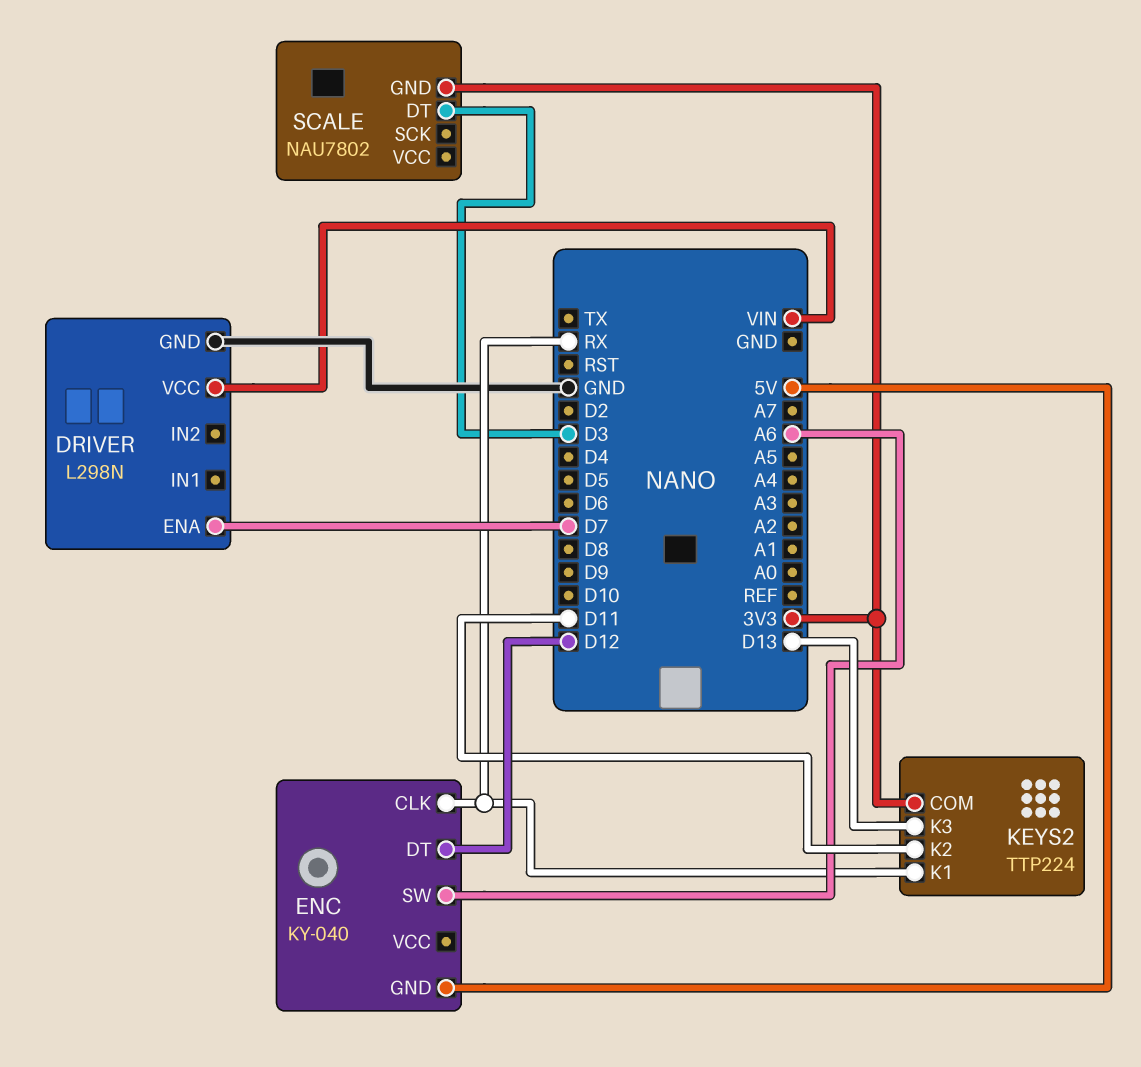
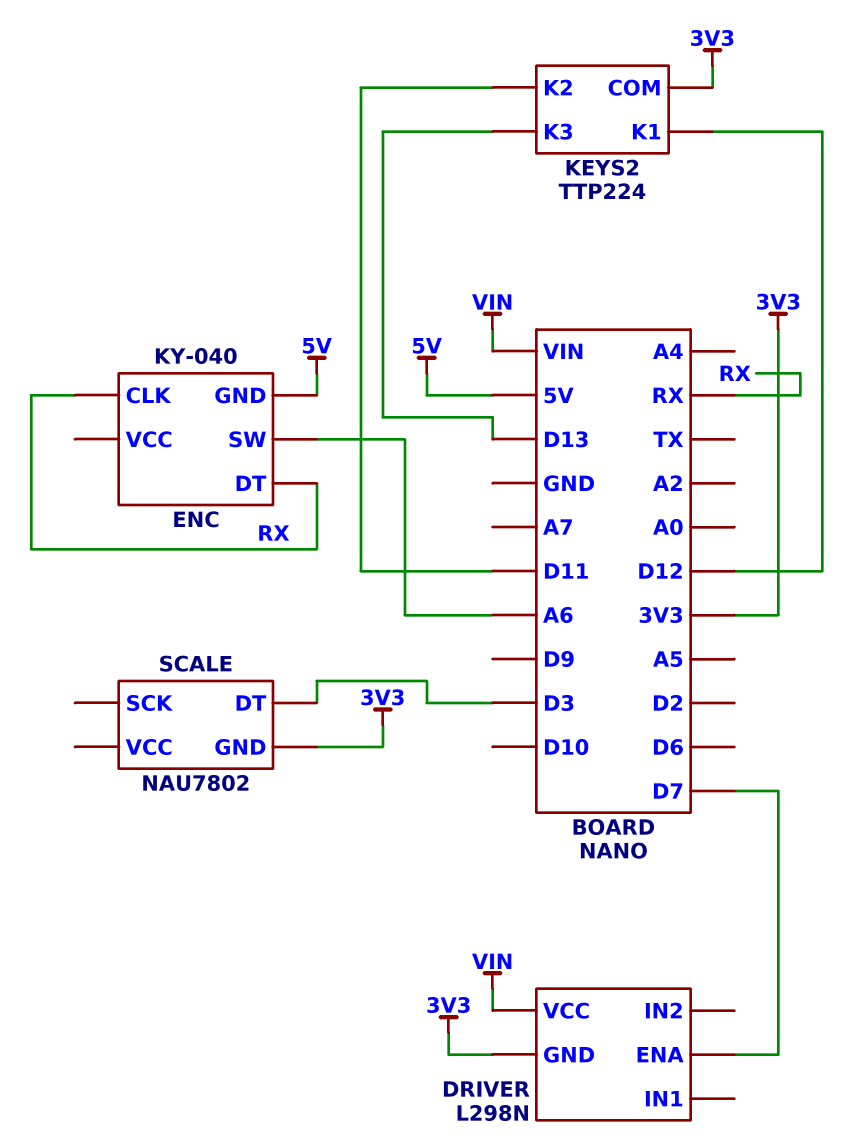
DRIVER pin GND: GND -> 3V3
ENC pin DT: D12 -> RX
KEYS2 pin K1: RX -> D12

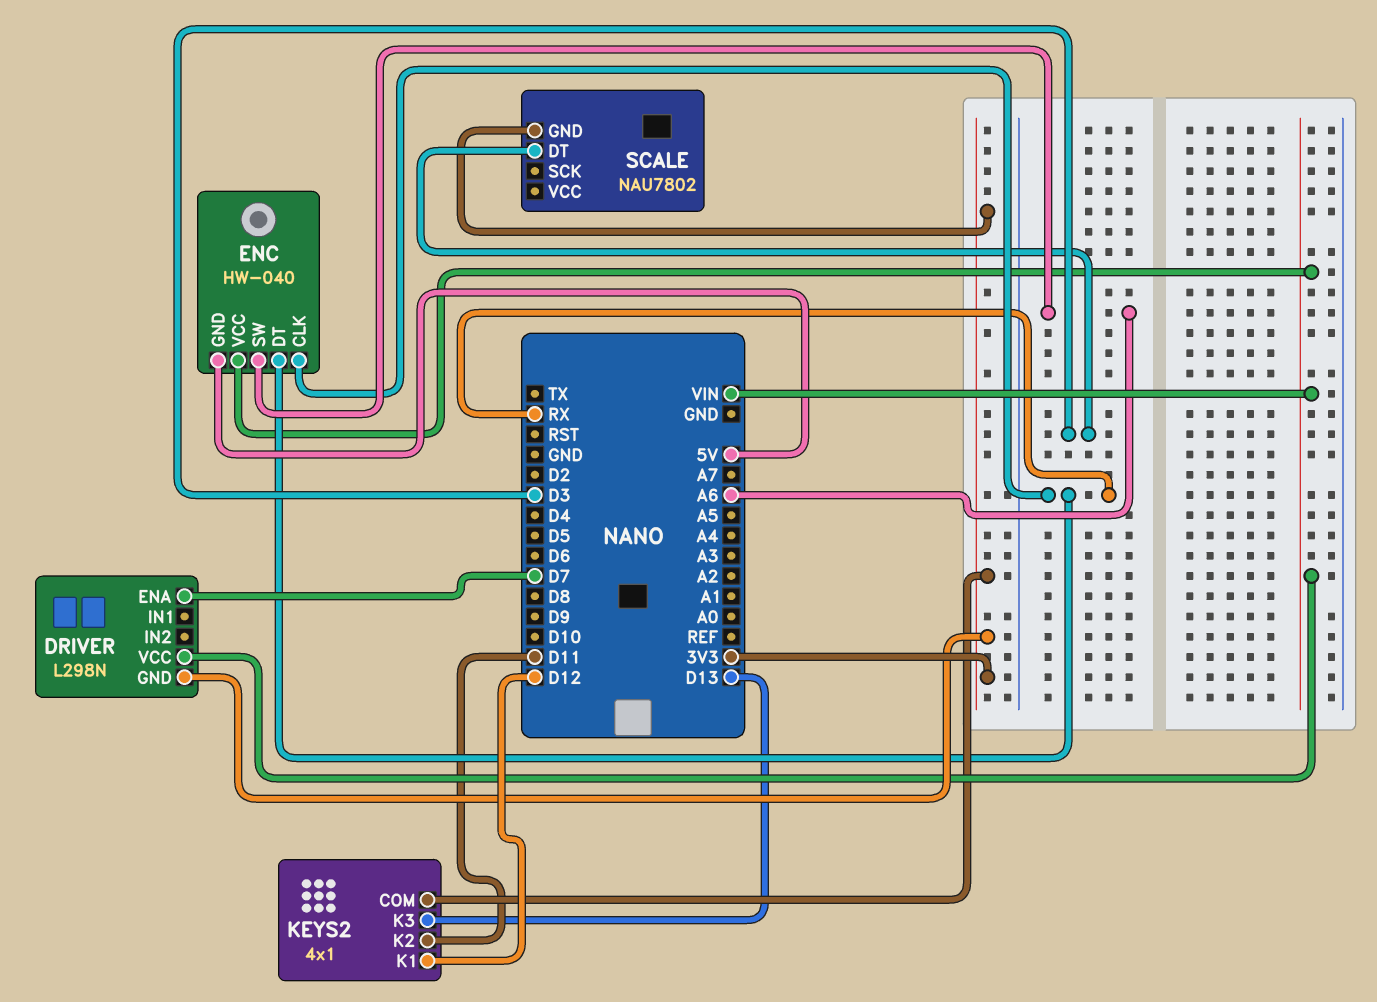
ENC: KY-040 -> HW-040
ENC pin VCC: none -> VIN
KEYS2: TTP224 -> 4x1

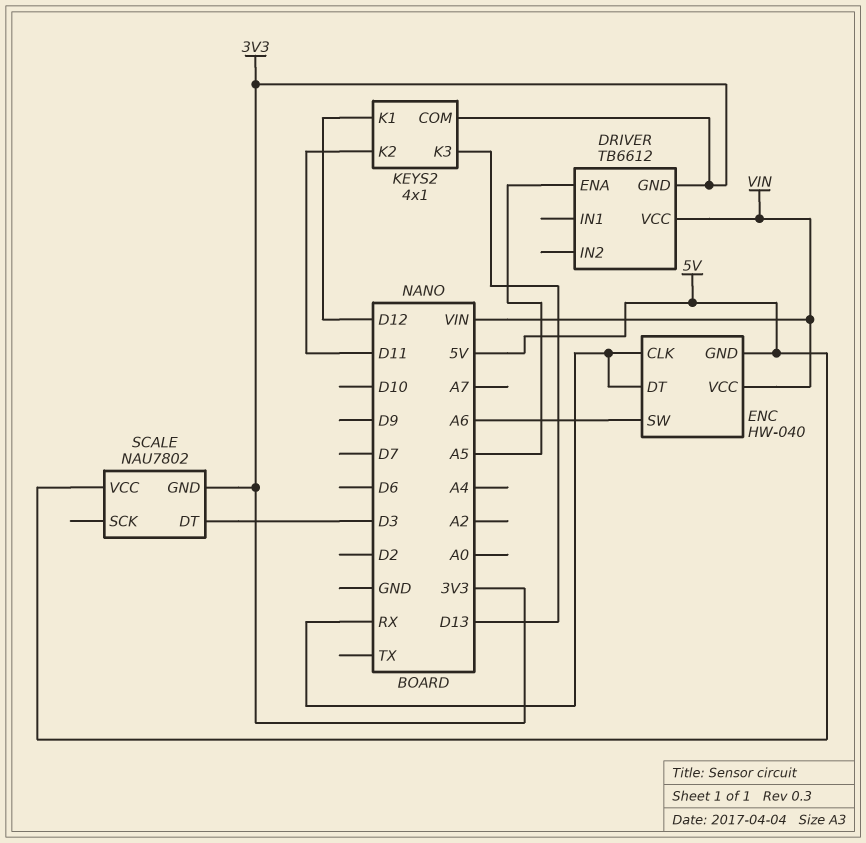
DRIVER: L298N -> TB6612
DRIVER pin ENA: D7 -> A5
SCALE pin VCC: none -> 5V

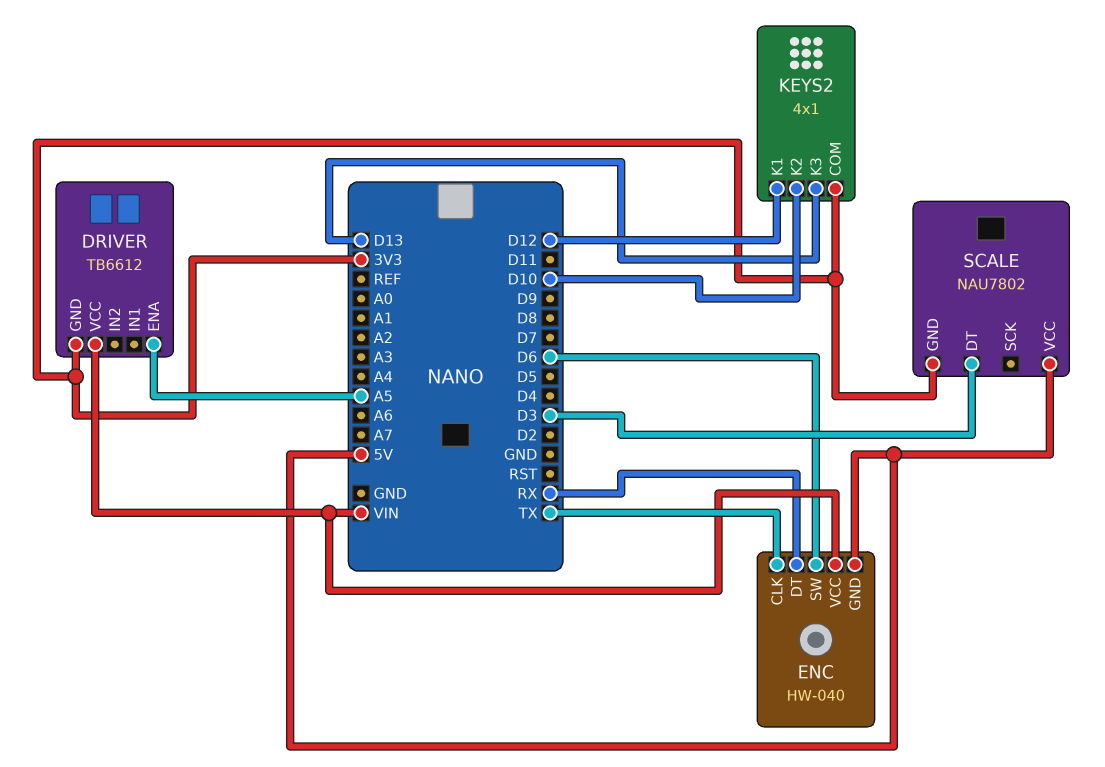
ENC pin CLK: RX -> TX
ENC pin SW: A6 -> D6
KEYS2 pin K2: D11 -> D10

